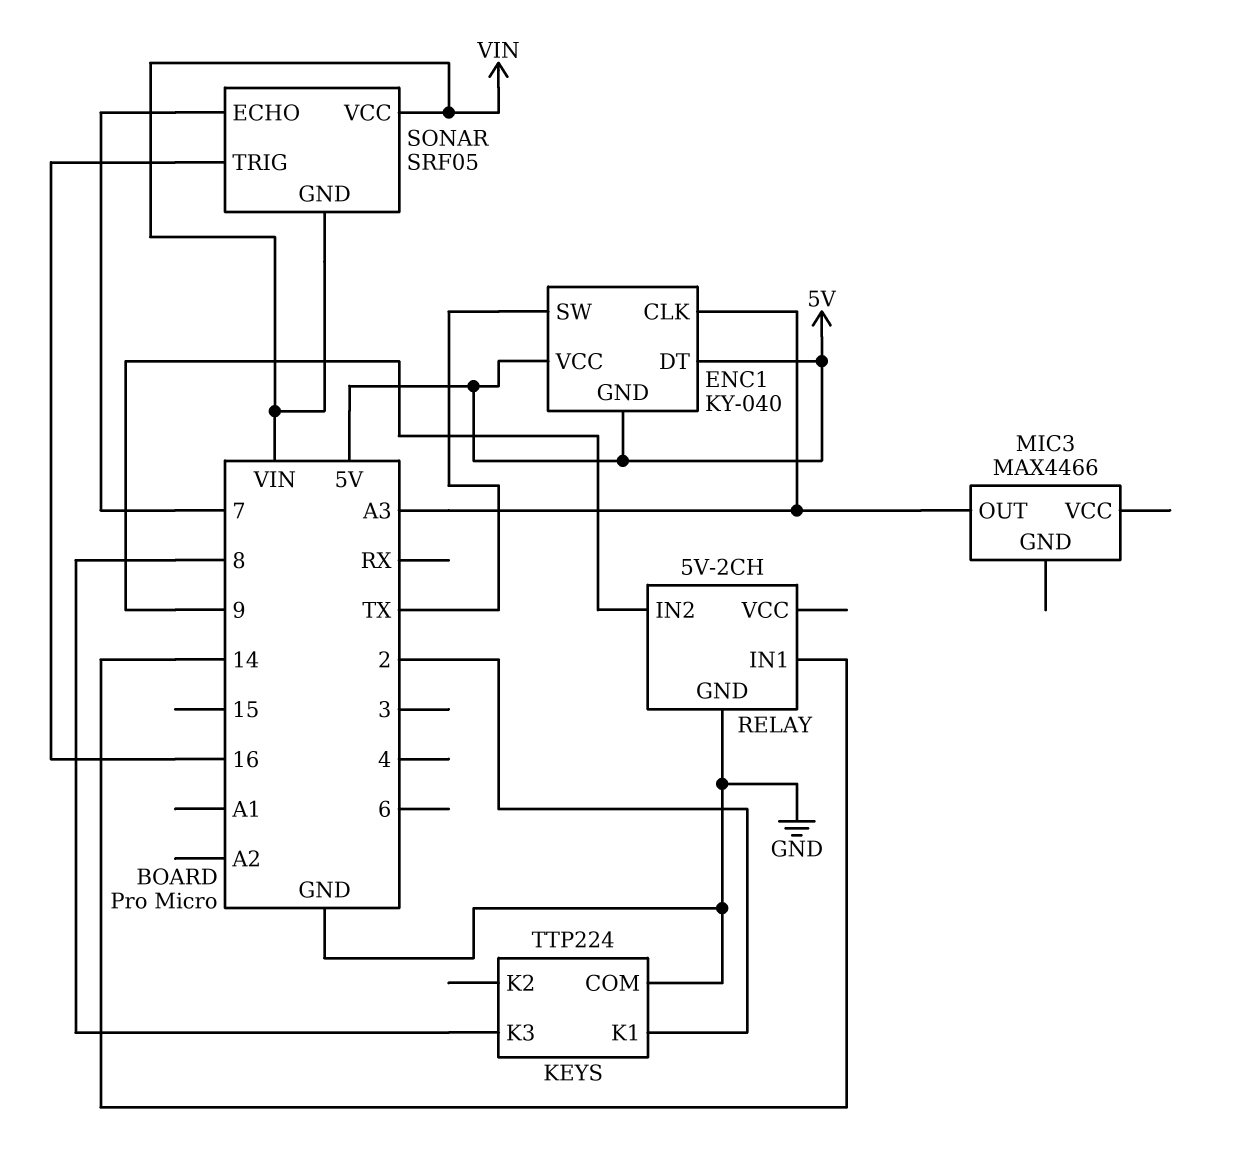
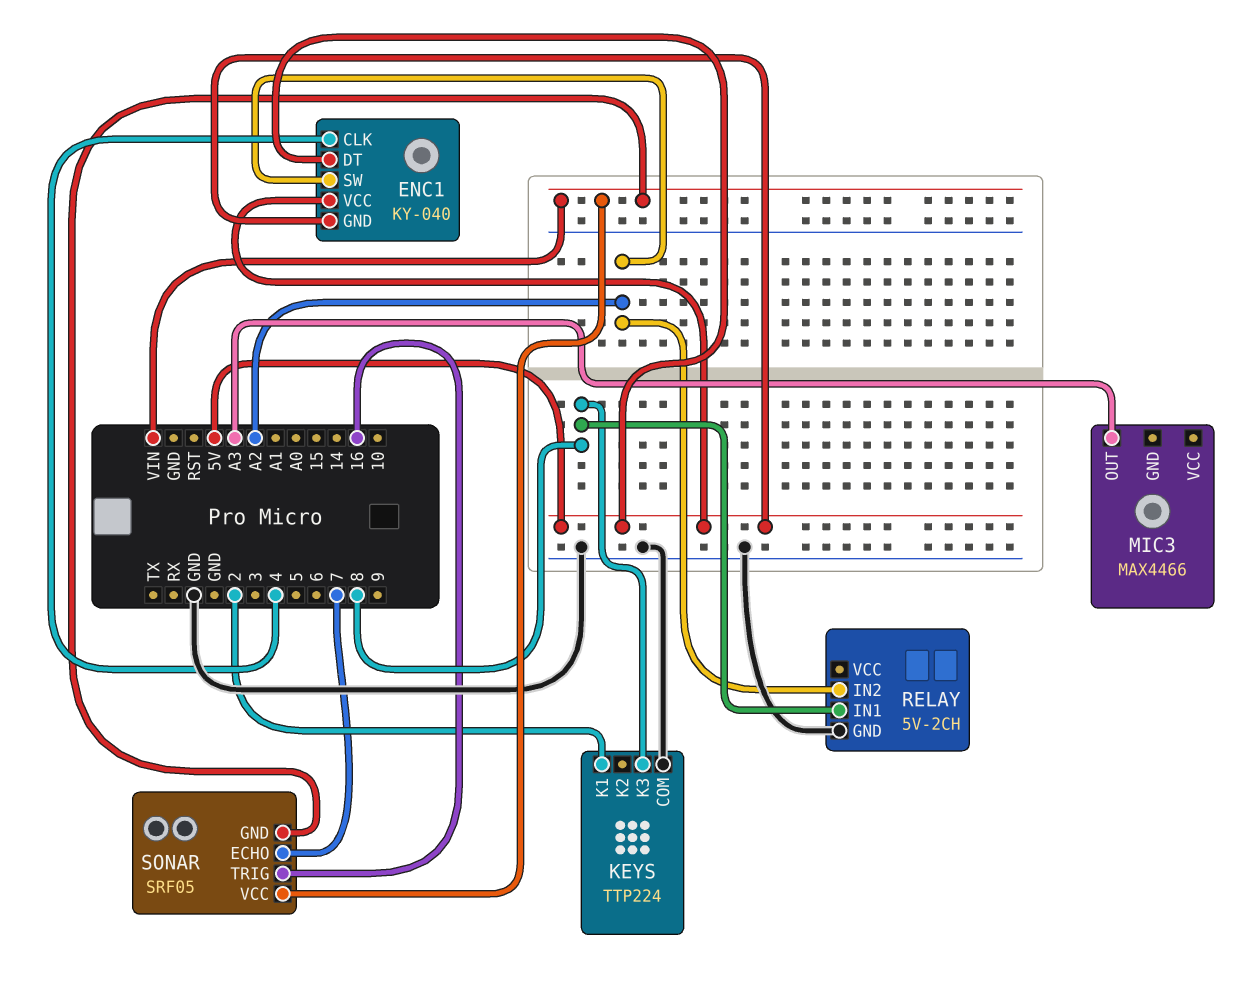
ENC1 pin CLK: A3 -> 4
ENC1 pin SW: TX -> A2
RELAY pin IN1: 14 -> 8
RELAY pin IN2: 9 -> A2

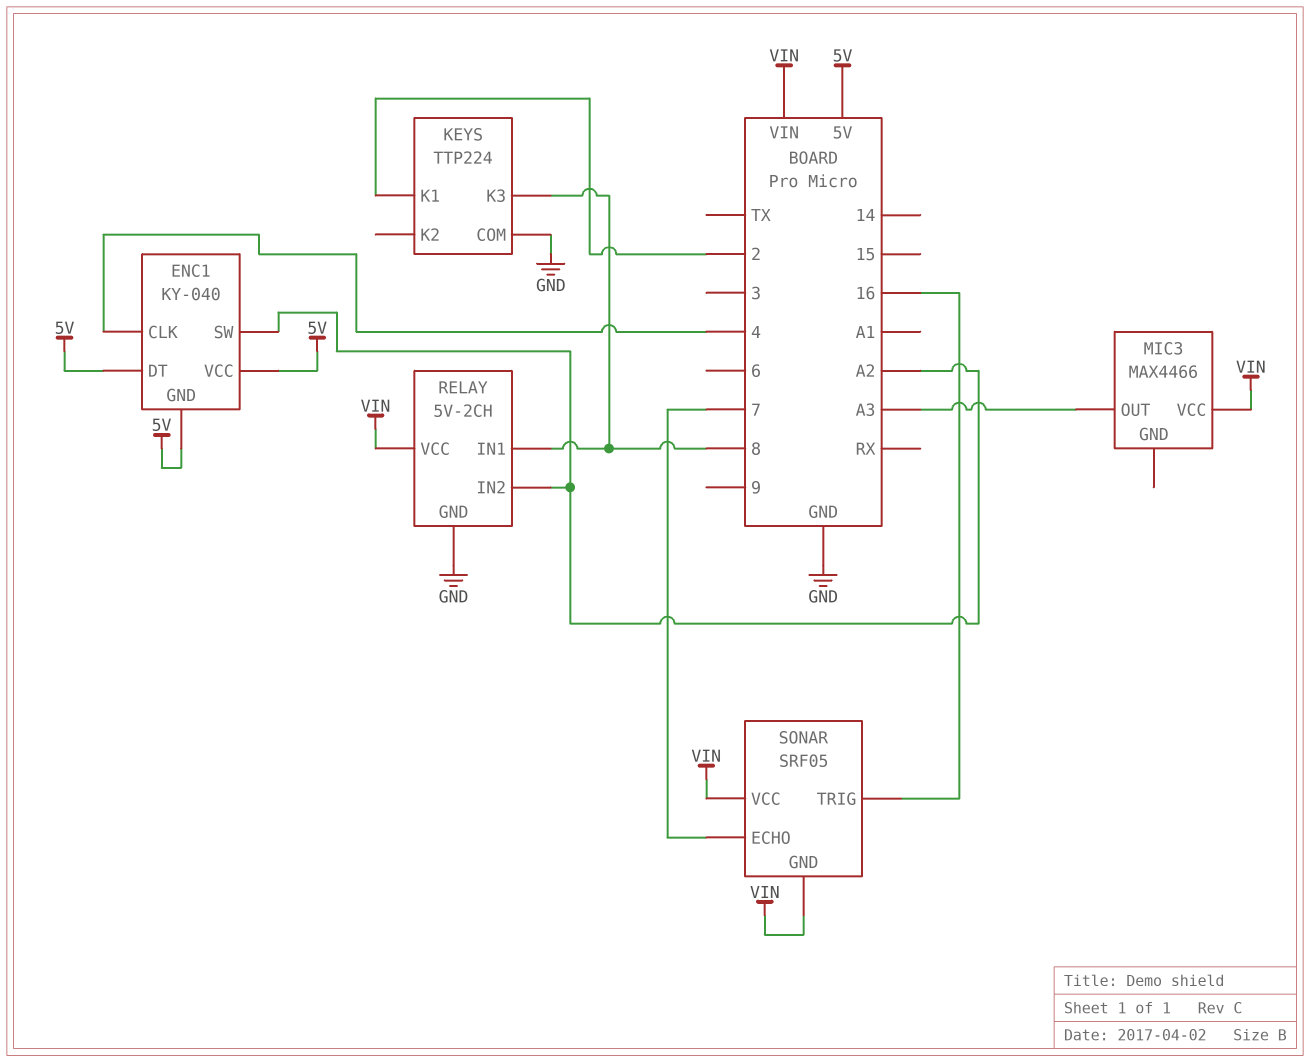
MIC3 pin VCC: none -> VIN
RELAY pin VCC: none -> VIN

